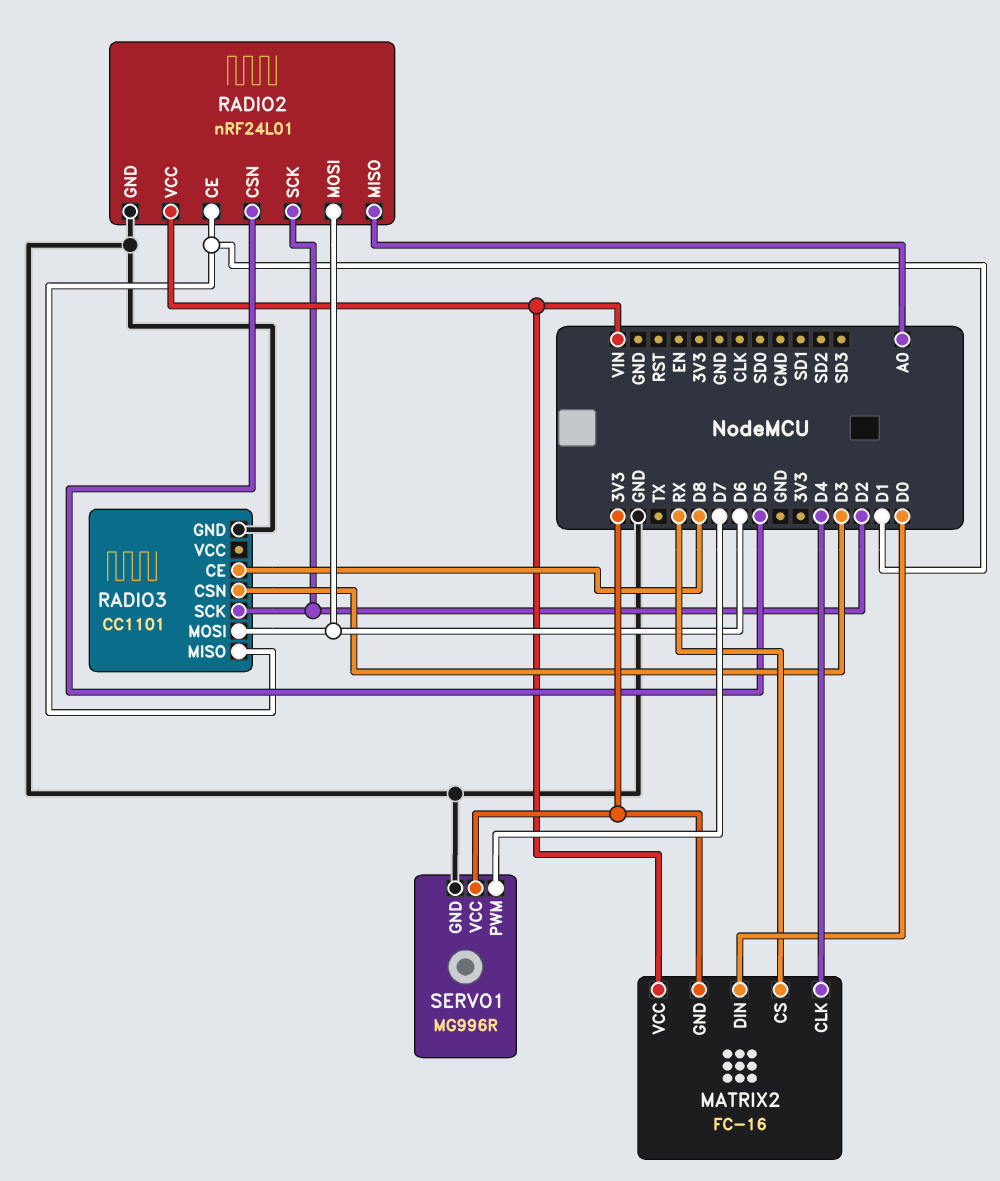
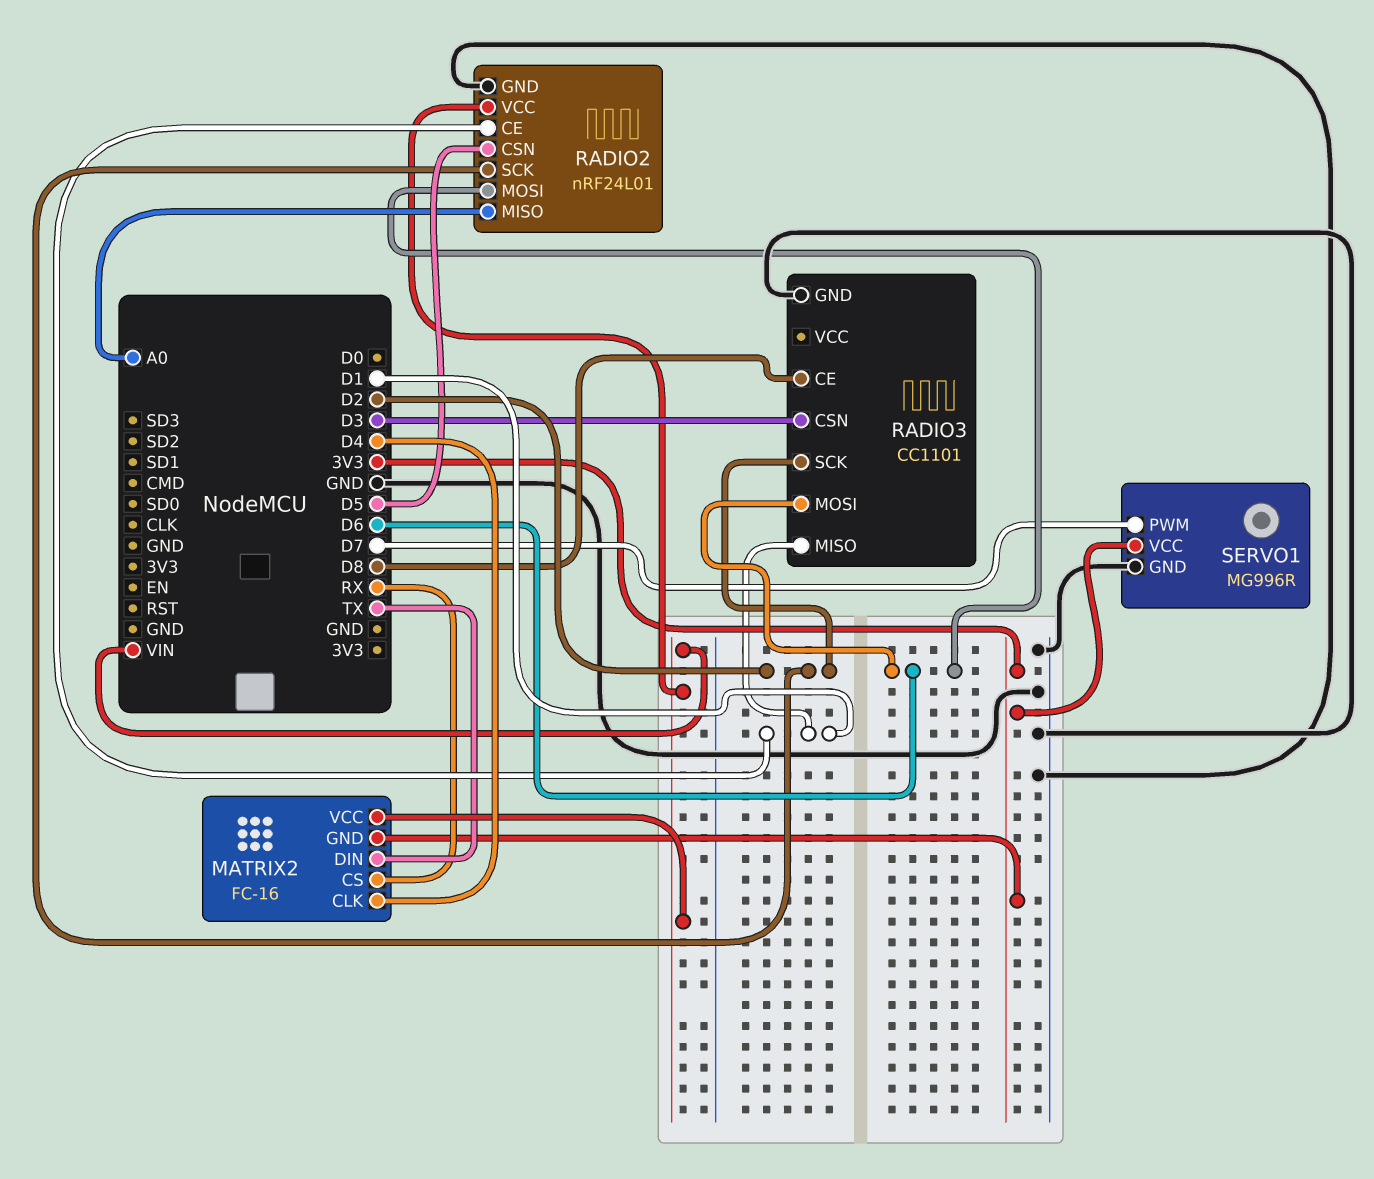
MATRIX2 pin DIN: D0 -> TX

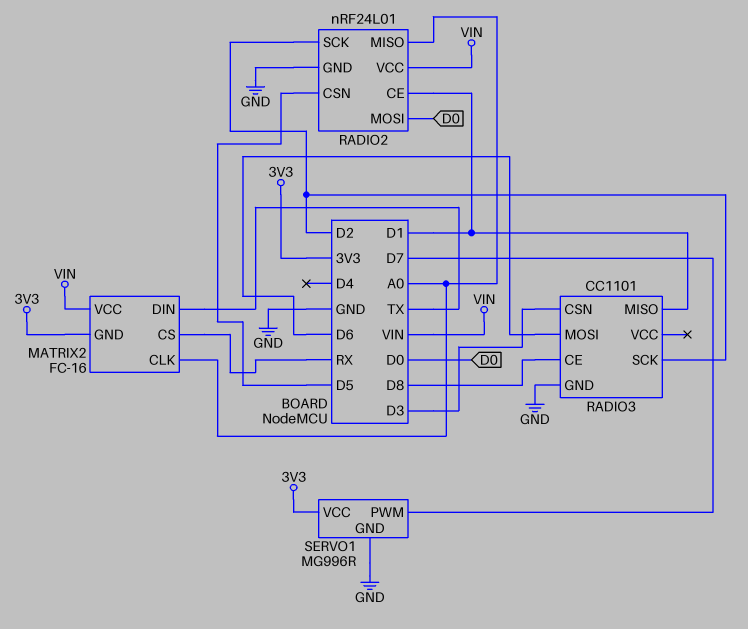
MATRIX2 pin CLK: D4 -> A0
RADIO2 pin MOSI: D6 -> D0

